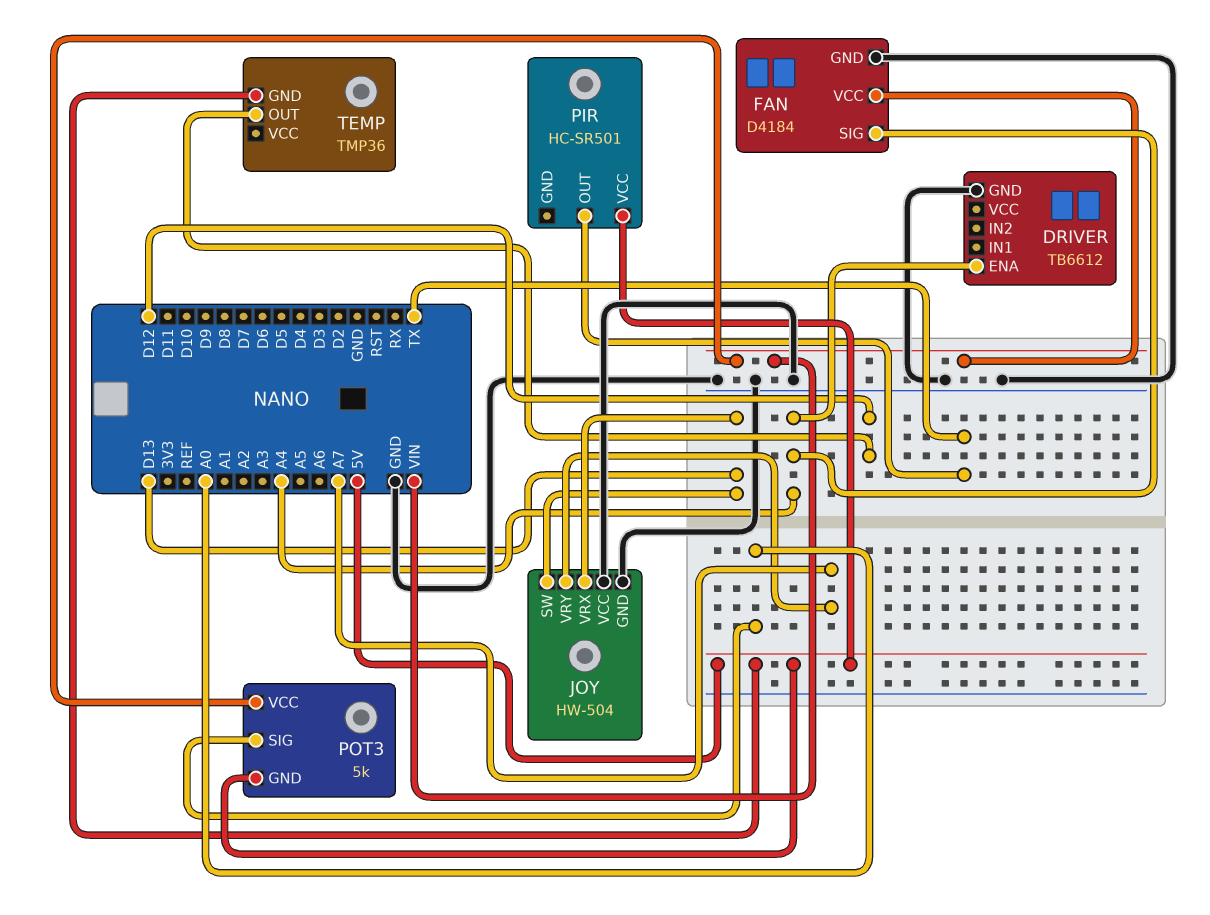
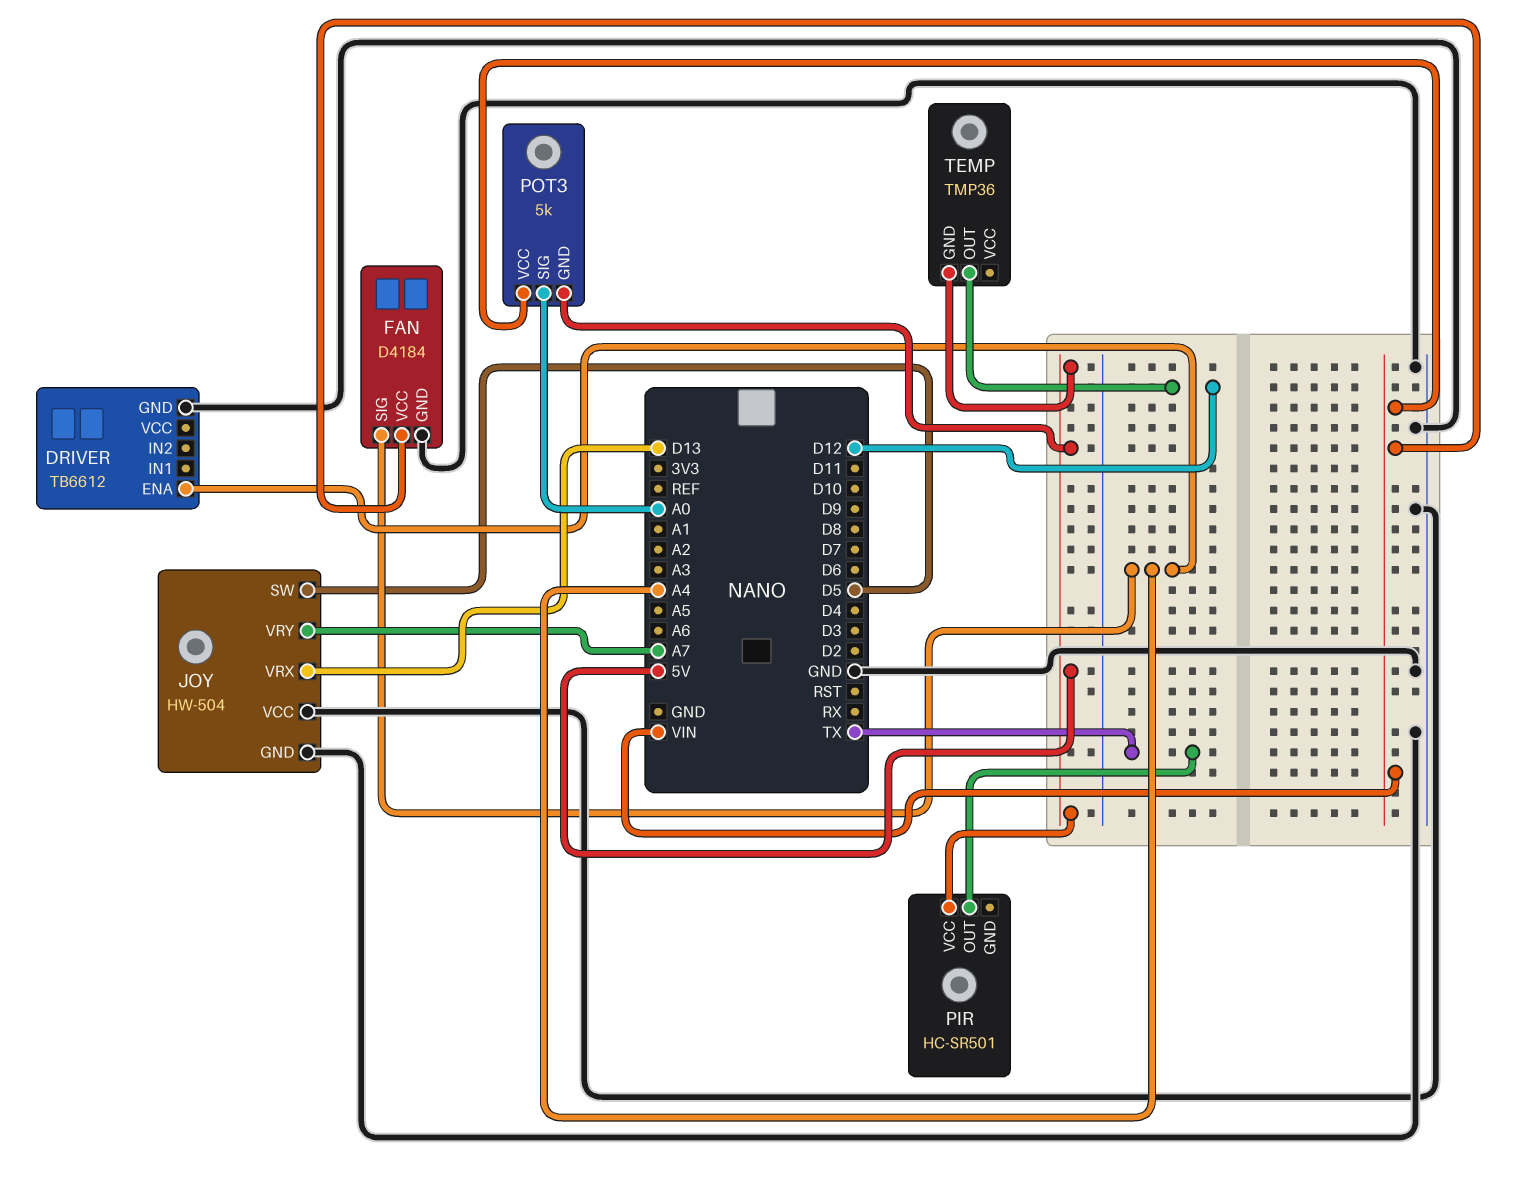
JOY pin SW: D13 -> D5

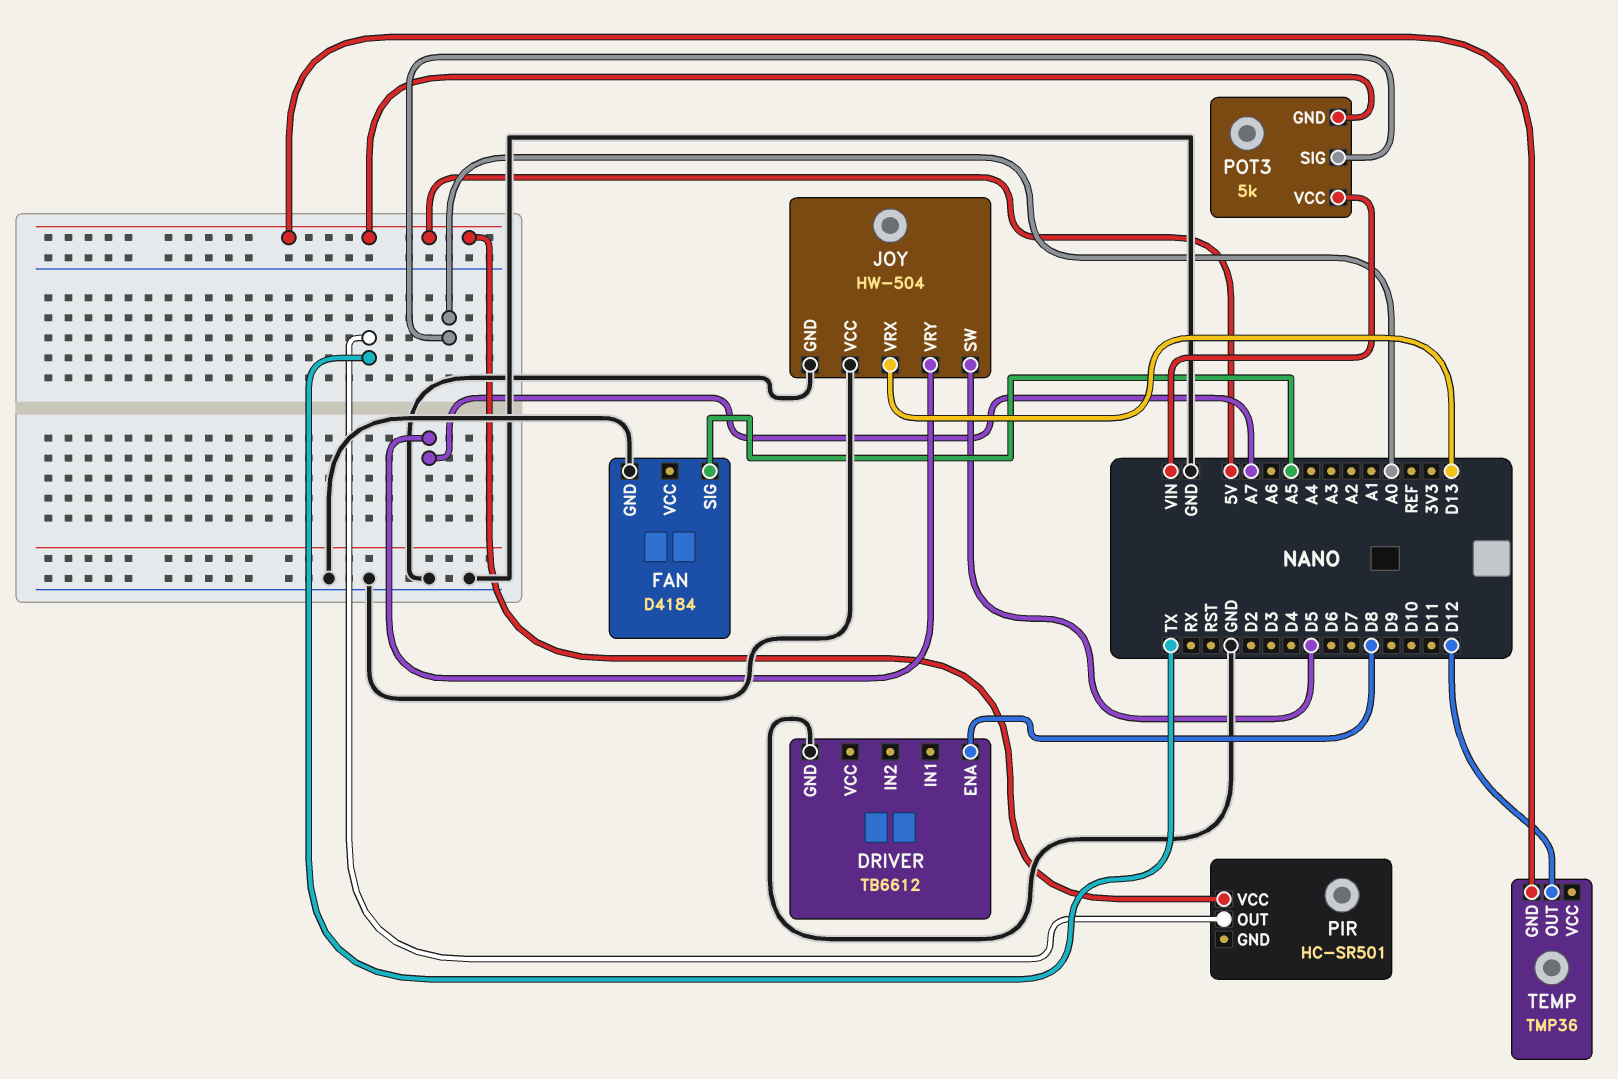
DRIVER pin ENA: A4 -> D8
FAN pin SIG: A4 -> A5
FAN pin VCC: VIN -> none

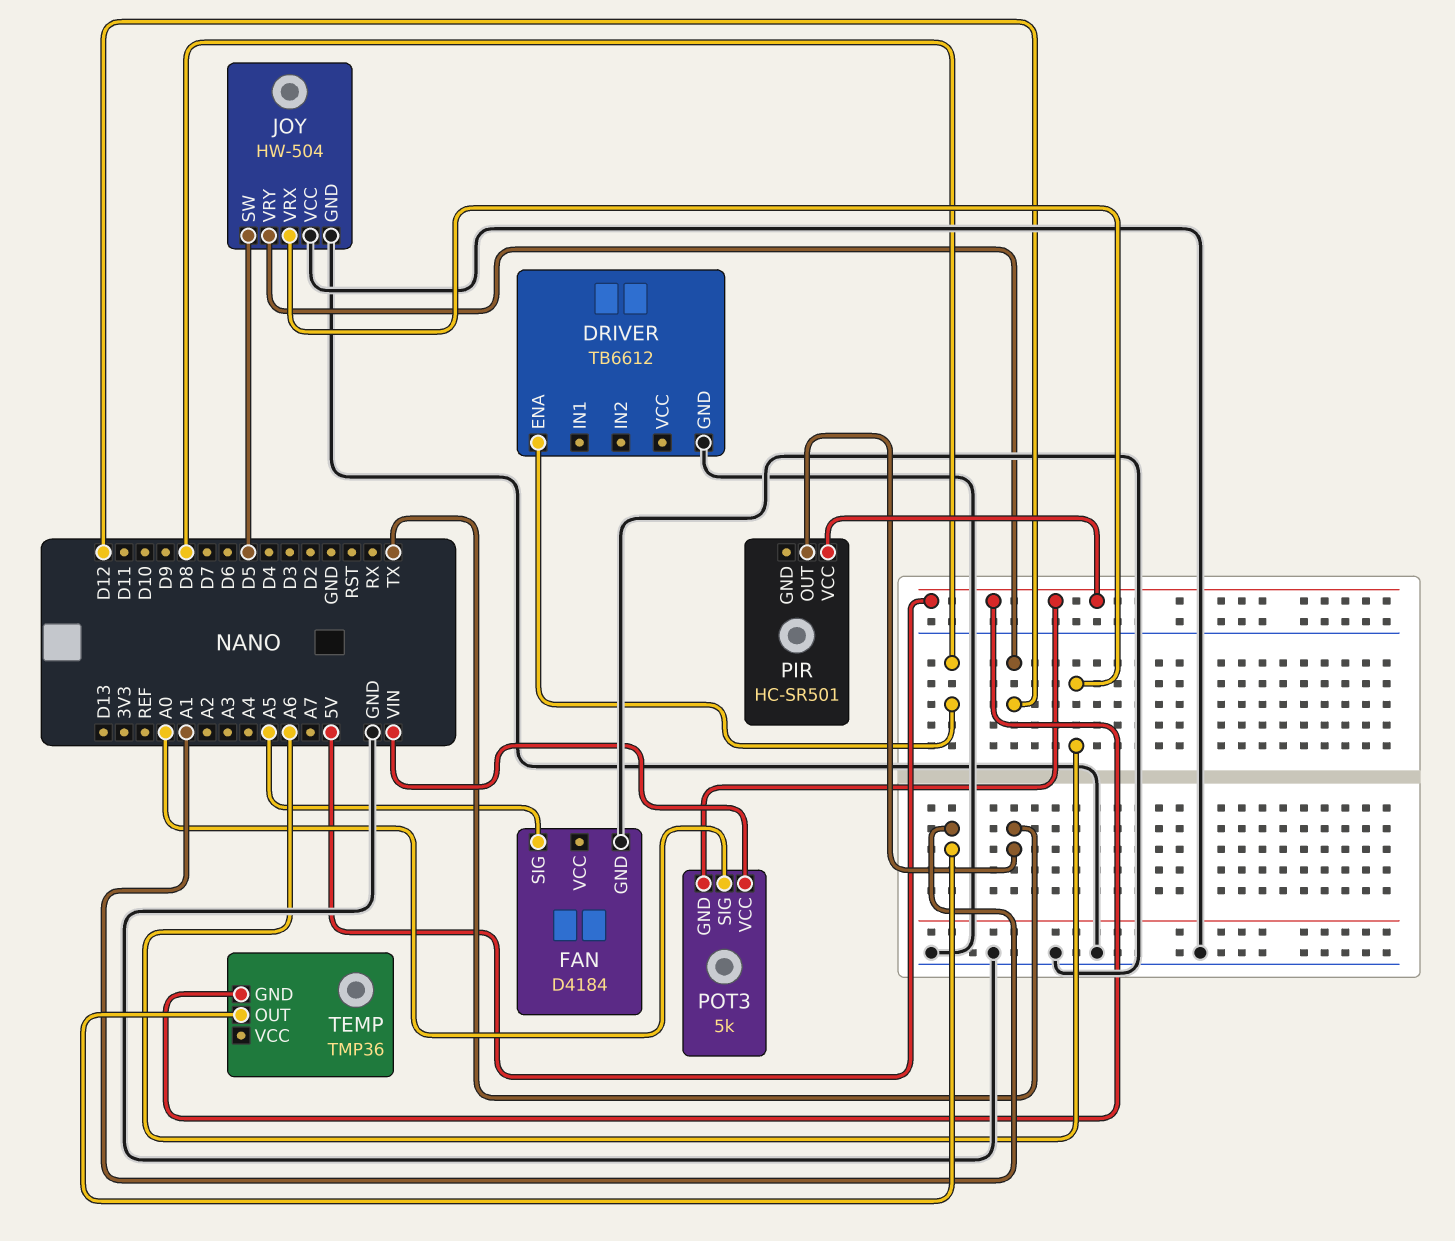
JOY pin VRX: D13 -> A6
JOY pin VRY: A7 -> D12
TEMP pin OUT: D12 -> A1

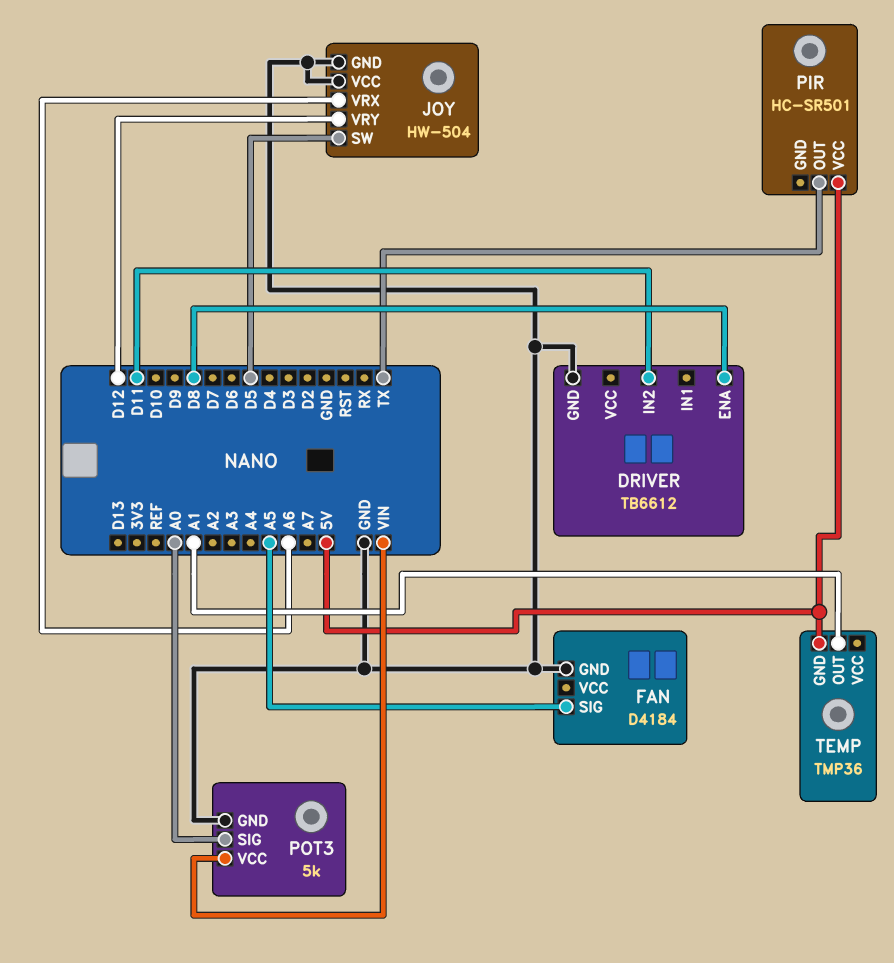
DRIVER pin IN2: none -> D11
POT3 pin GND: 5V -> GND

